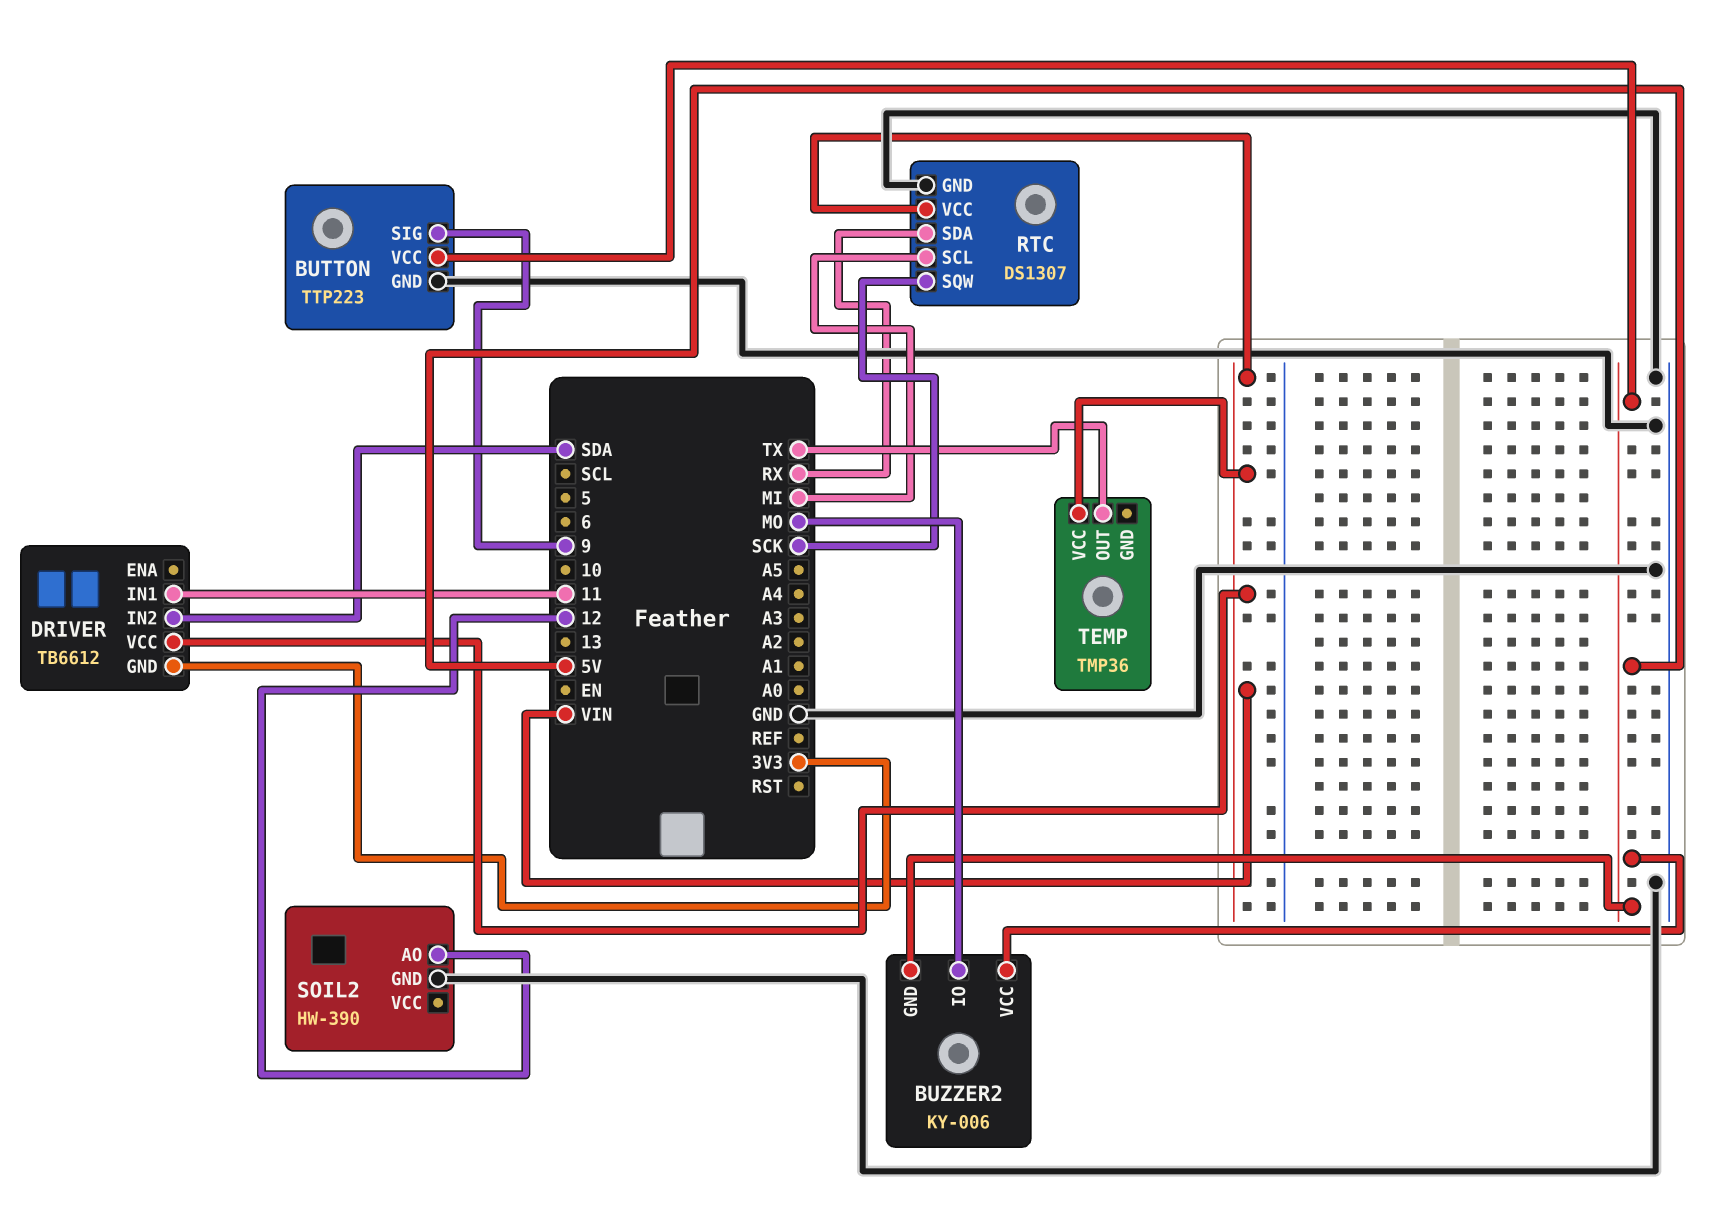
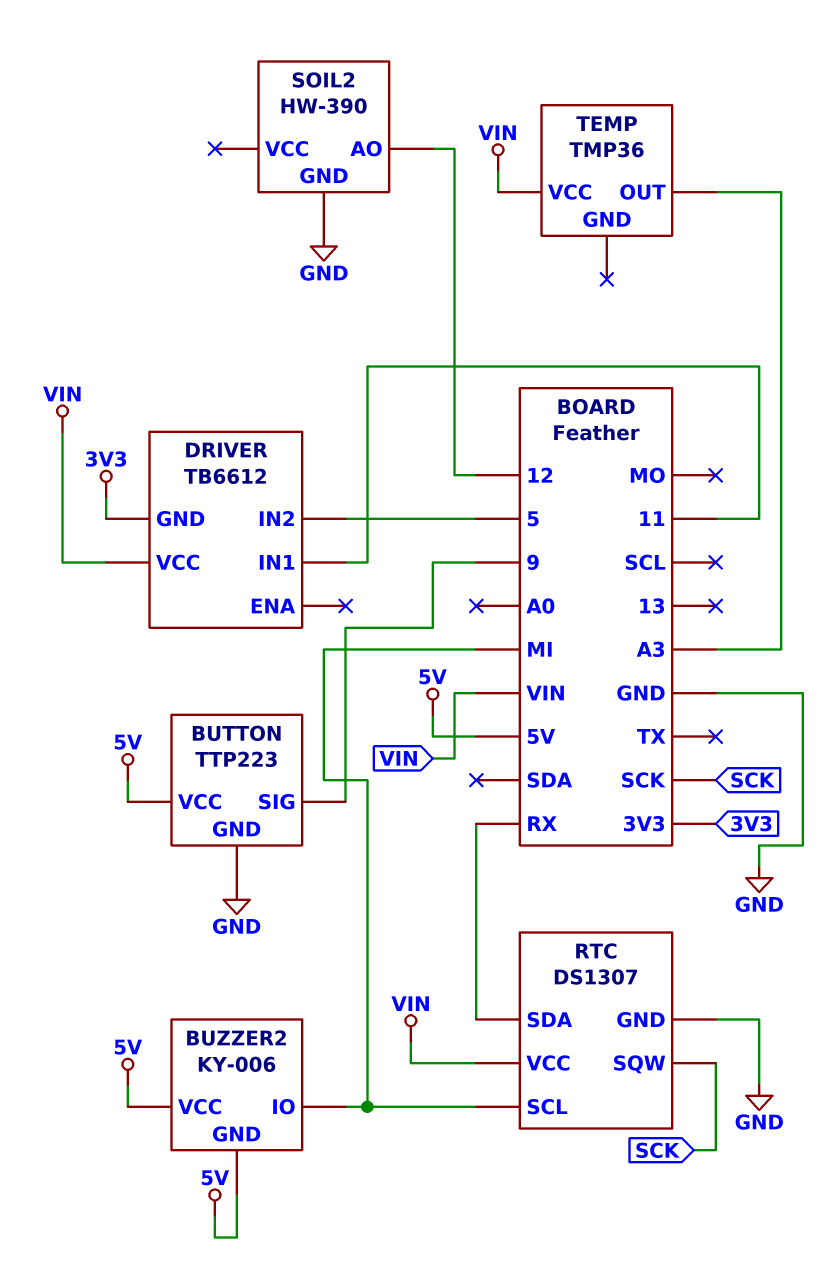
BUZZER2 pin IO: MO -> MI
DRIVER pin IN2: SDA -> 5
TEMP pin OUT: TX -> A3

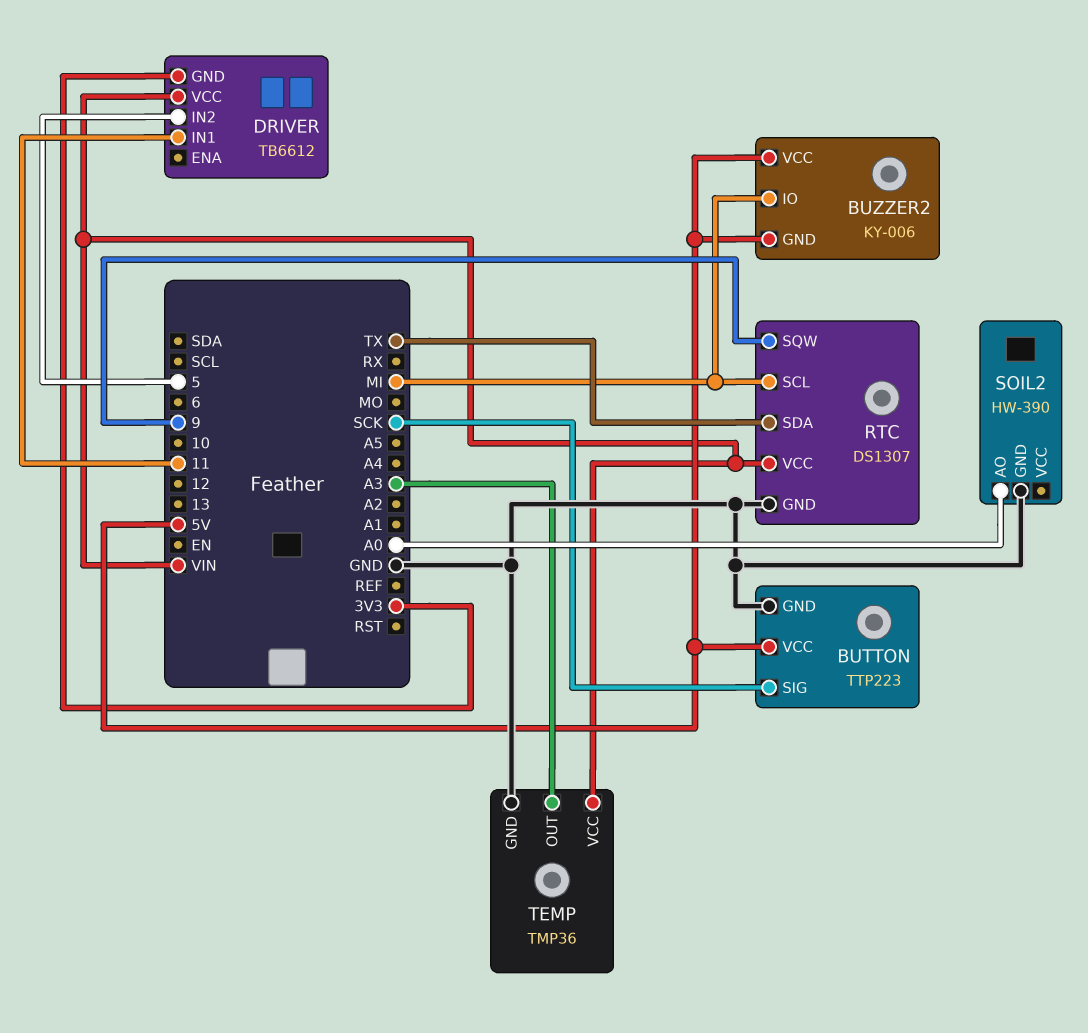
BUTTON pin SIG: 9 -> SCK
RTC pin SDA: RX -> TX
RTC pin SQW: SCK -> 9
SOIL2 pin AO: 12 -> A0
TEMP pin GND: none -> GND

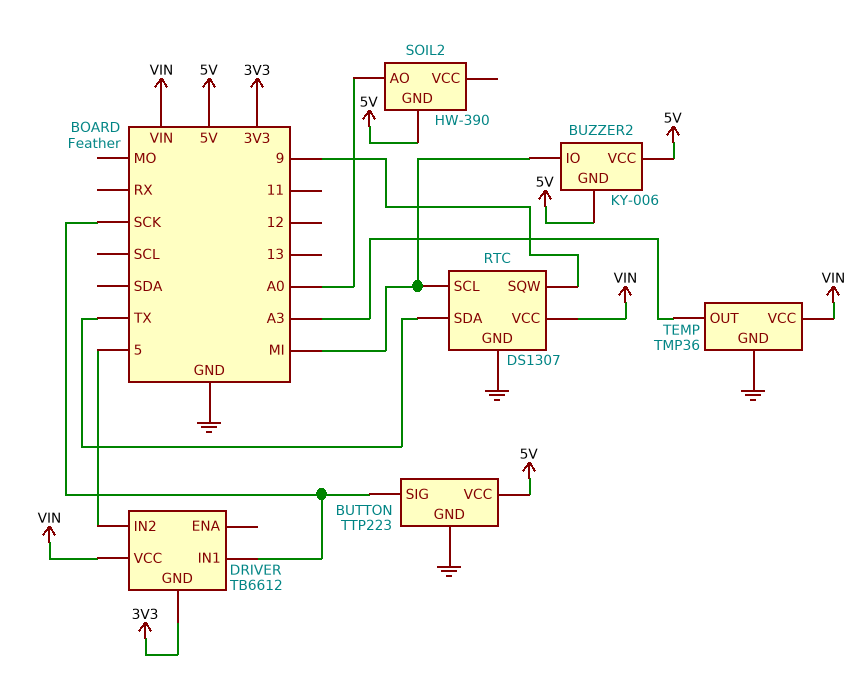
DRIVER pin IN1: 11 -> SCK
SOIL2 pin GND: GND -> 5V

